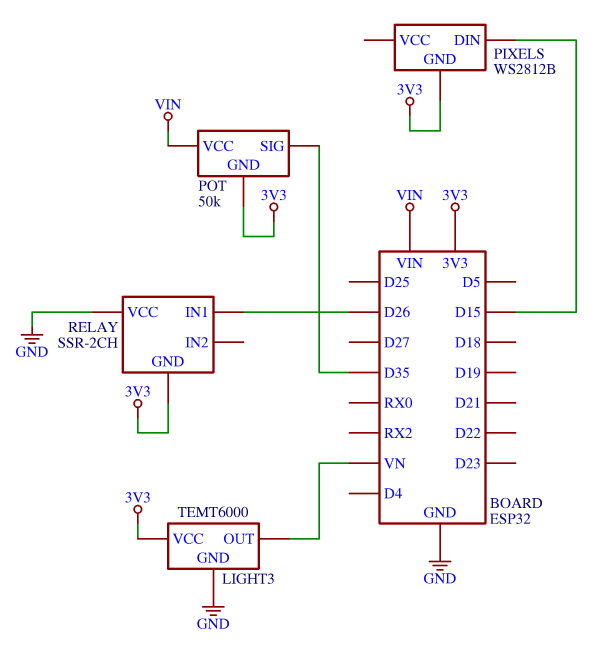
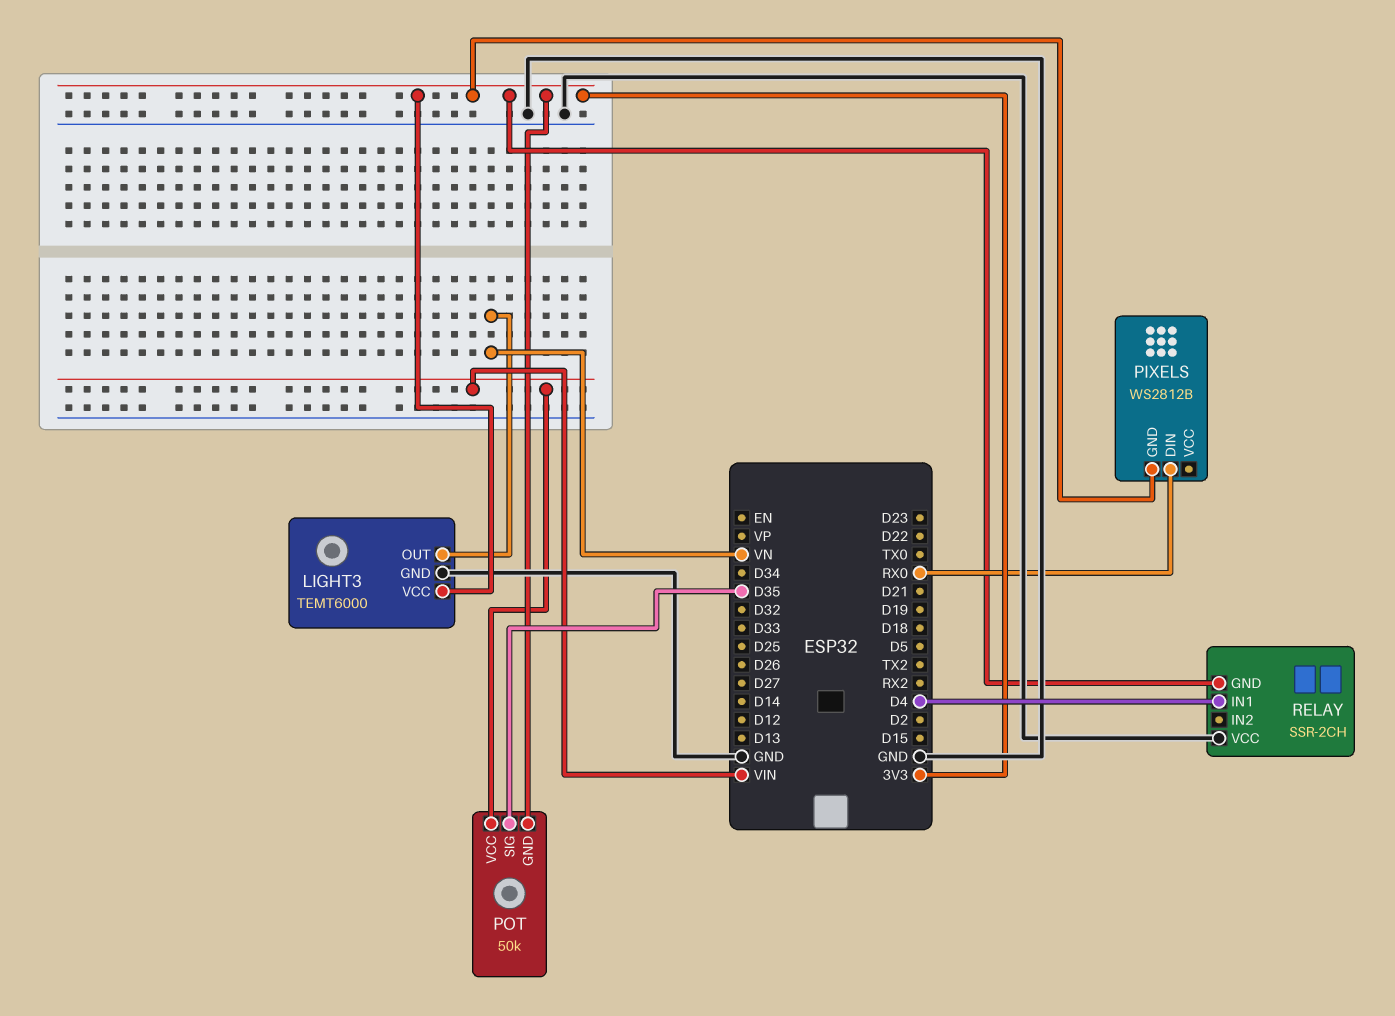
PIXELS pin DIN: D15 -> RX0
RELAY pin IN1: D26 -> D4

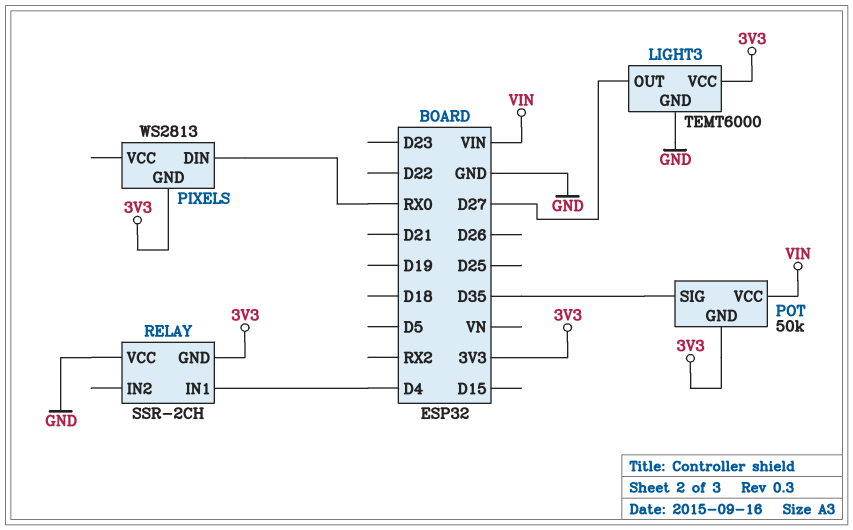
LIGHT3 pin OUT: VN -> D27
PIXELS: WS2812B -> WS2813

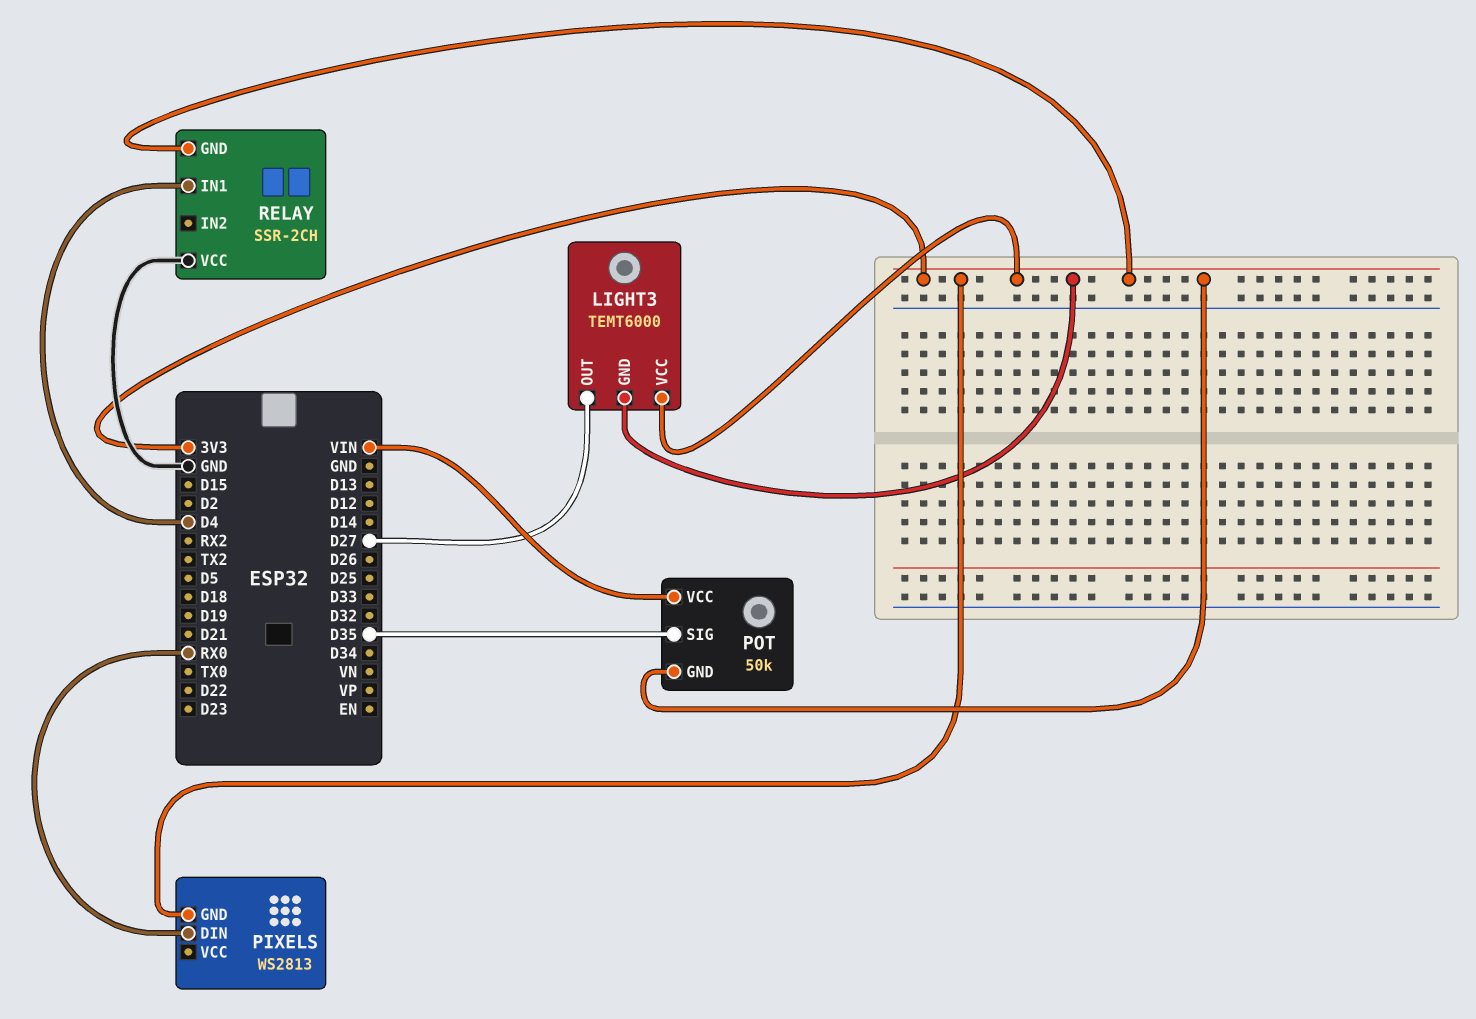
LIGHT3 pin GND: GND -> 3V3

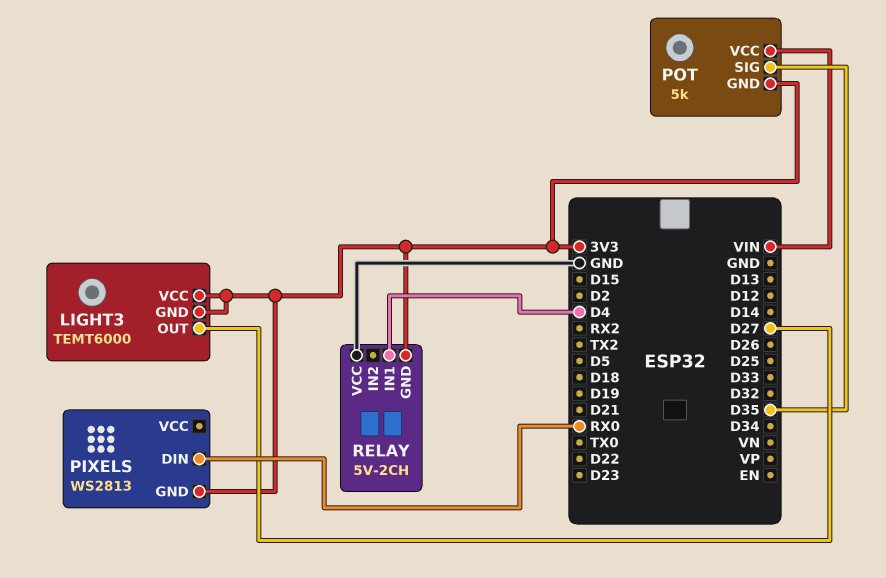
POT: 50k -> 5k
RELAY: SSR-2CH -> 5V-2CH

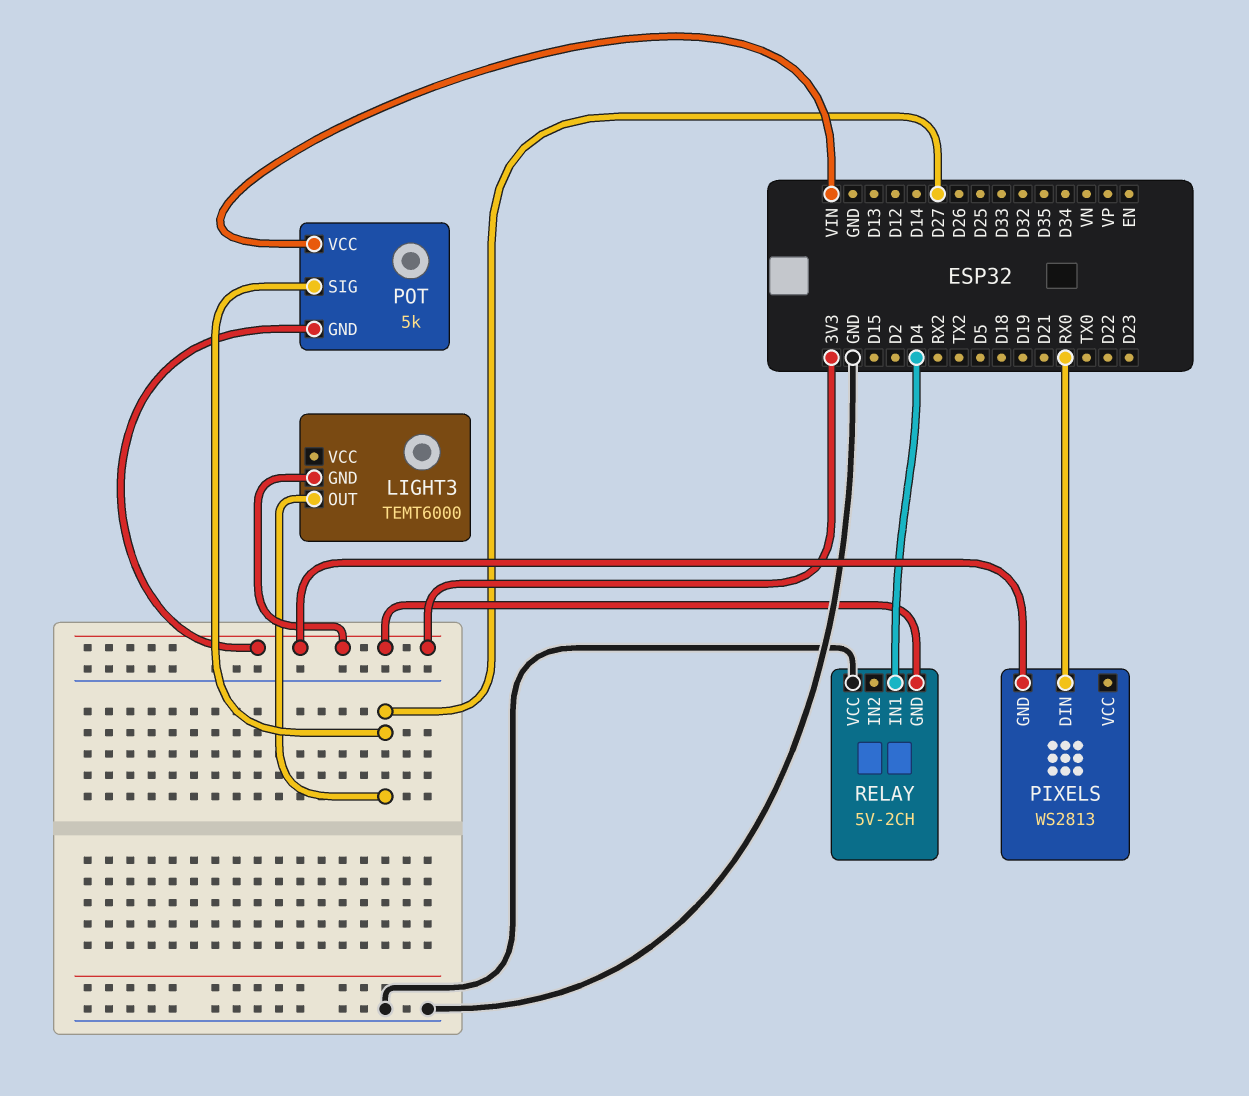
LIGHT3 pin VCC: 3V3 -> none
POT pin SIG: D35 -> D27

